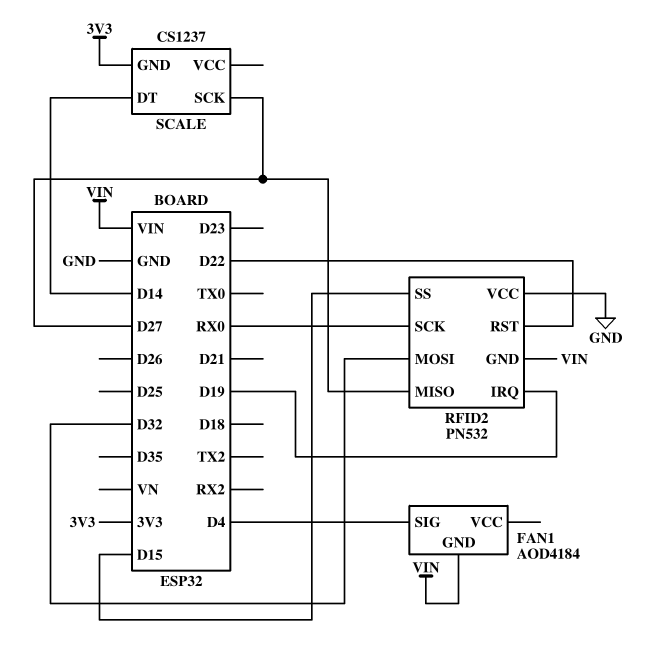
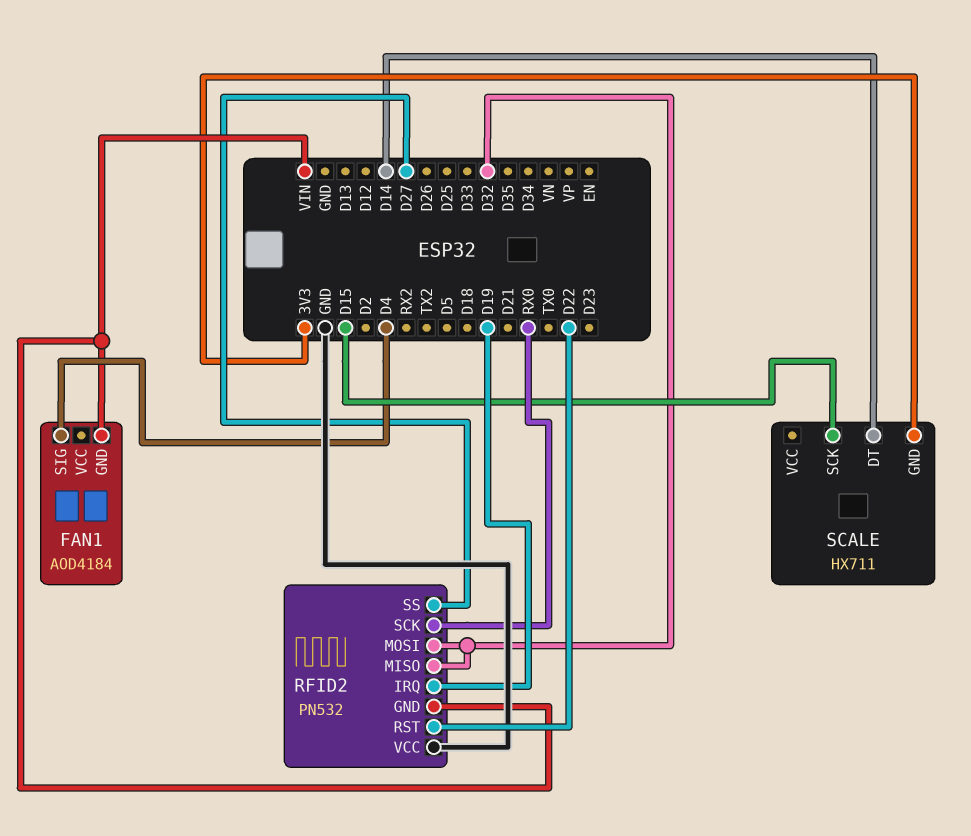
RFID2 pin MISO: D27 -> D32
RFID2 pin SS: D15 -> D27
SCALE: CS1237 -> HX711
SCALE pin SCK: D27 -> D15

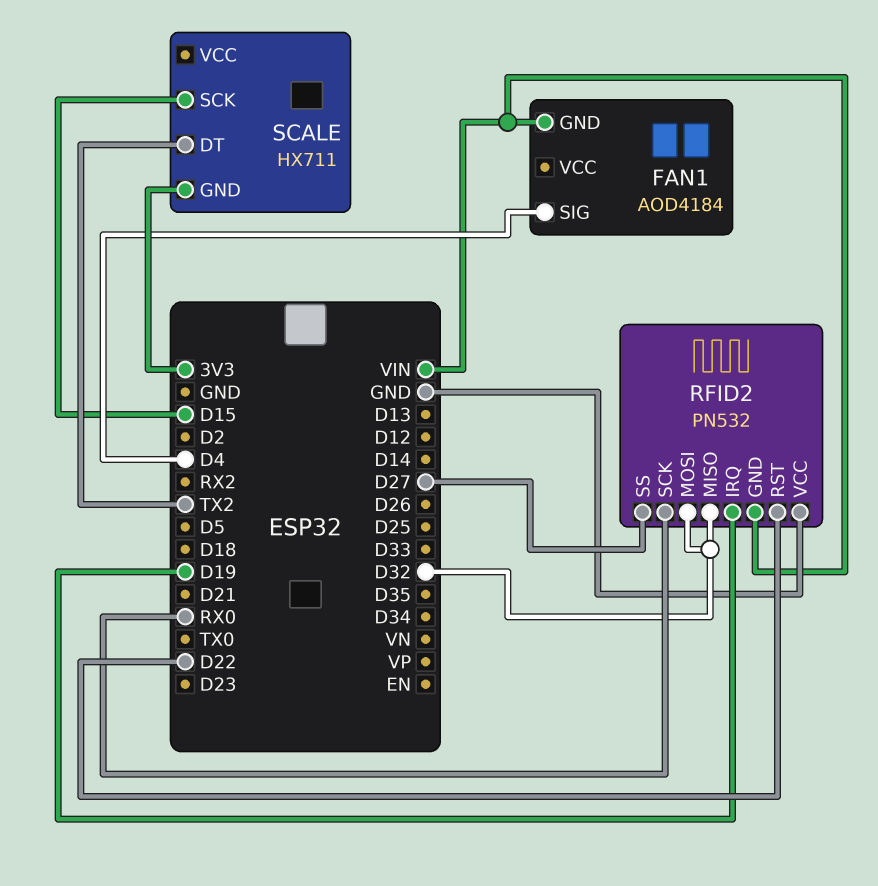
SCALE pin DT: D14 -> TX2

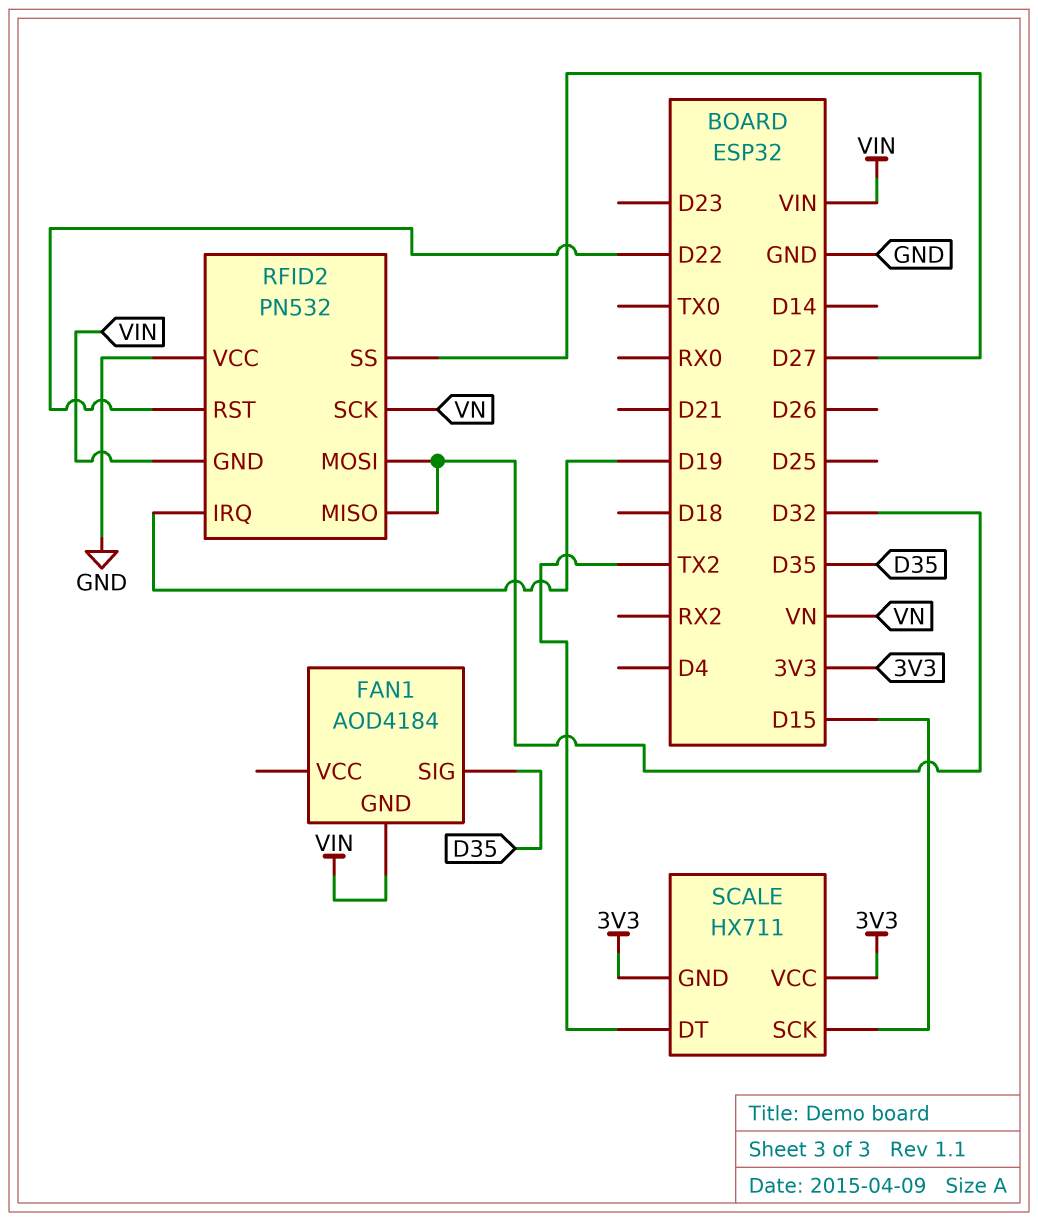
FAN1 pin SIG: D4 -> D35
RFID2 pin SCK: RX0 -> VN
SCALE pin VCC: none -> 3V3

